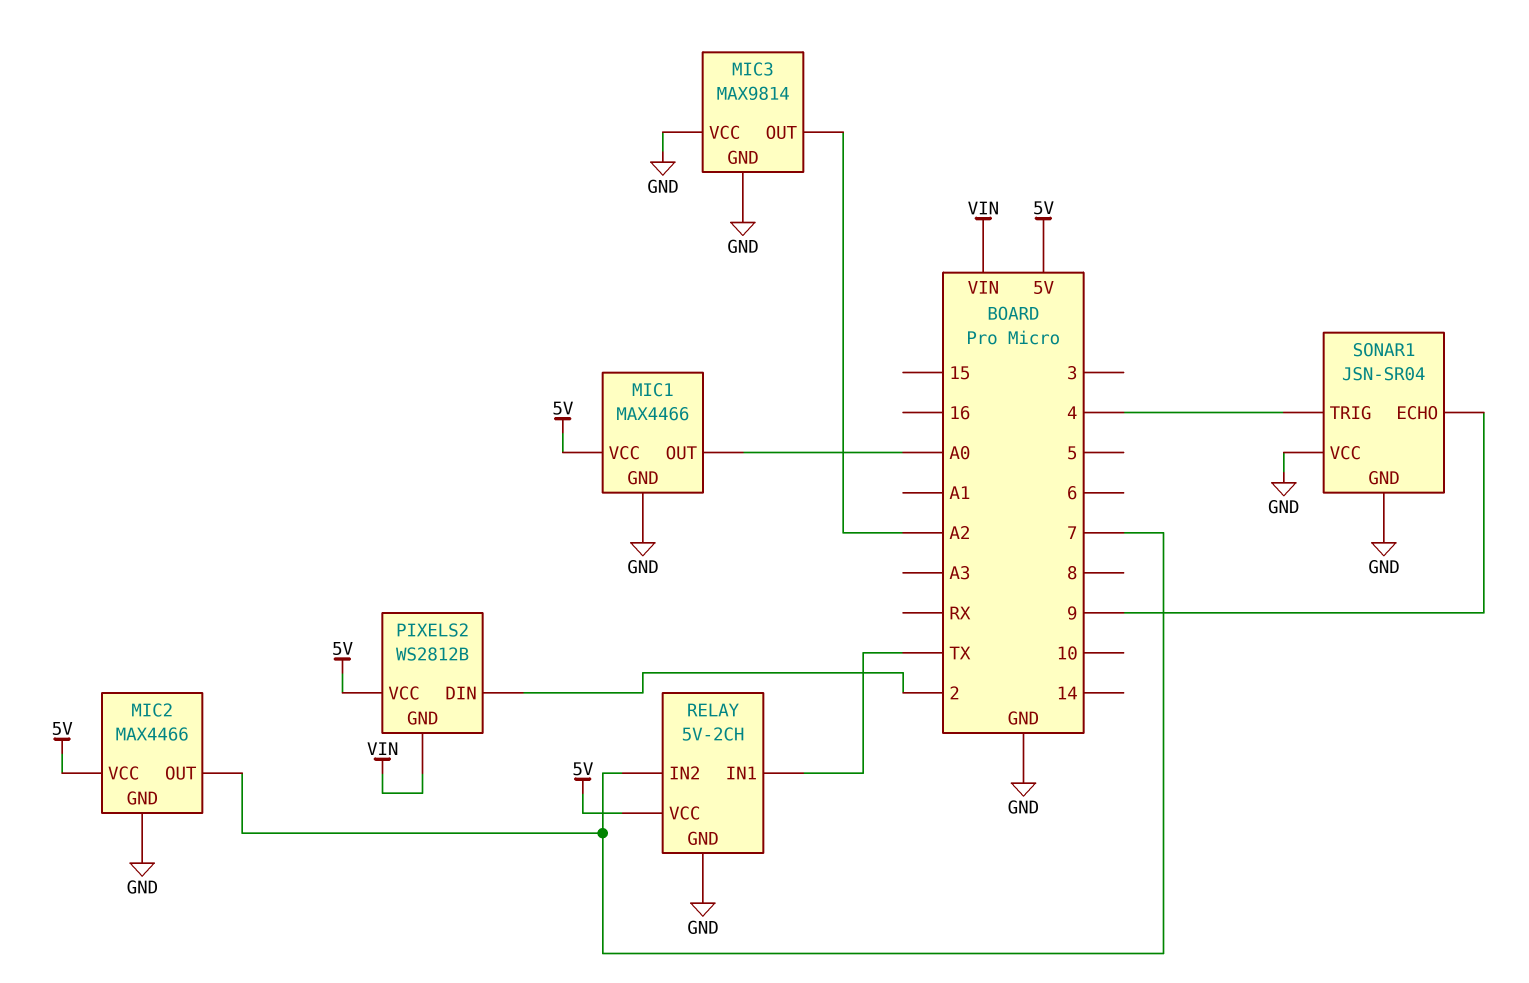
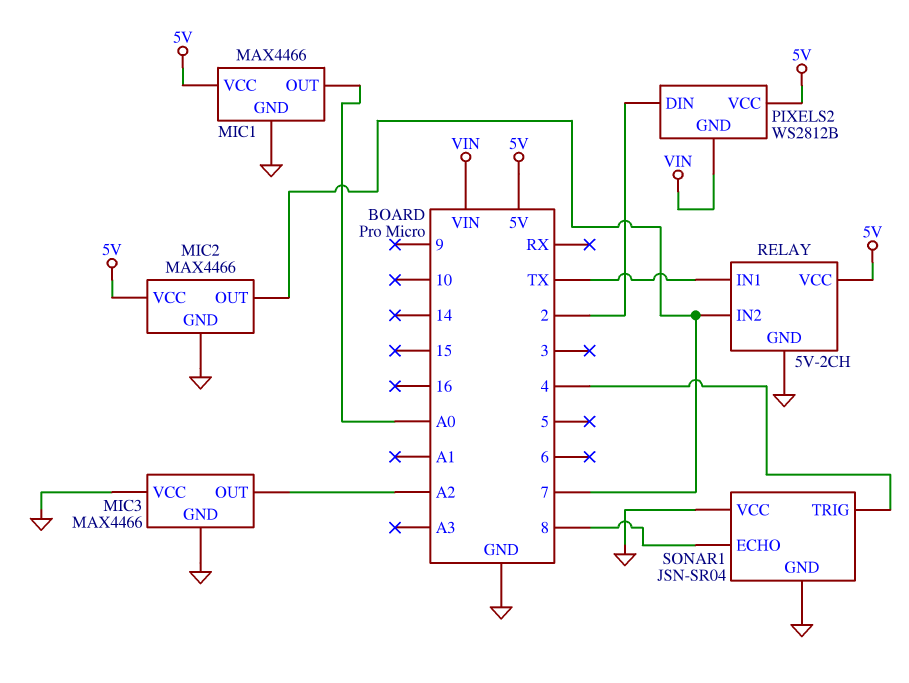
MIC3: MAX9814 -> MAX4466
SONAR1 pin ECHO: 9 -> 8

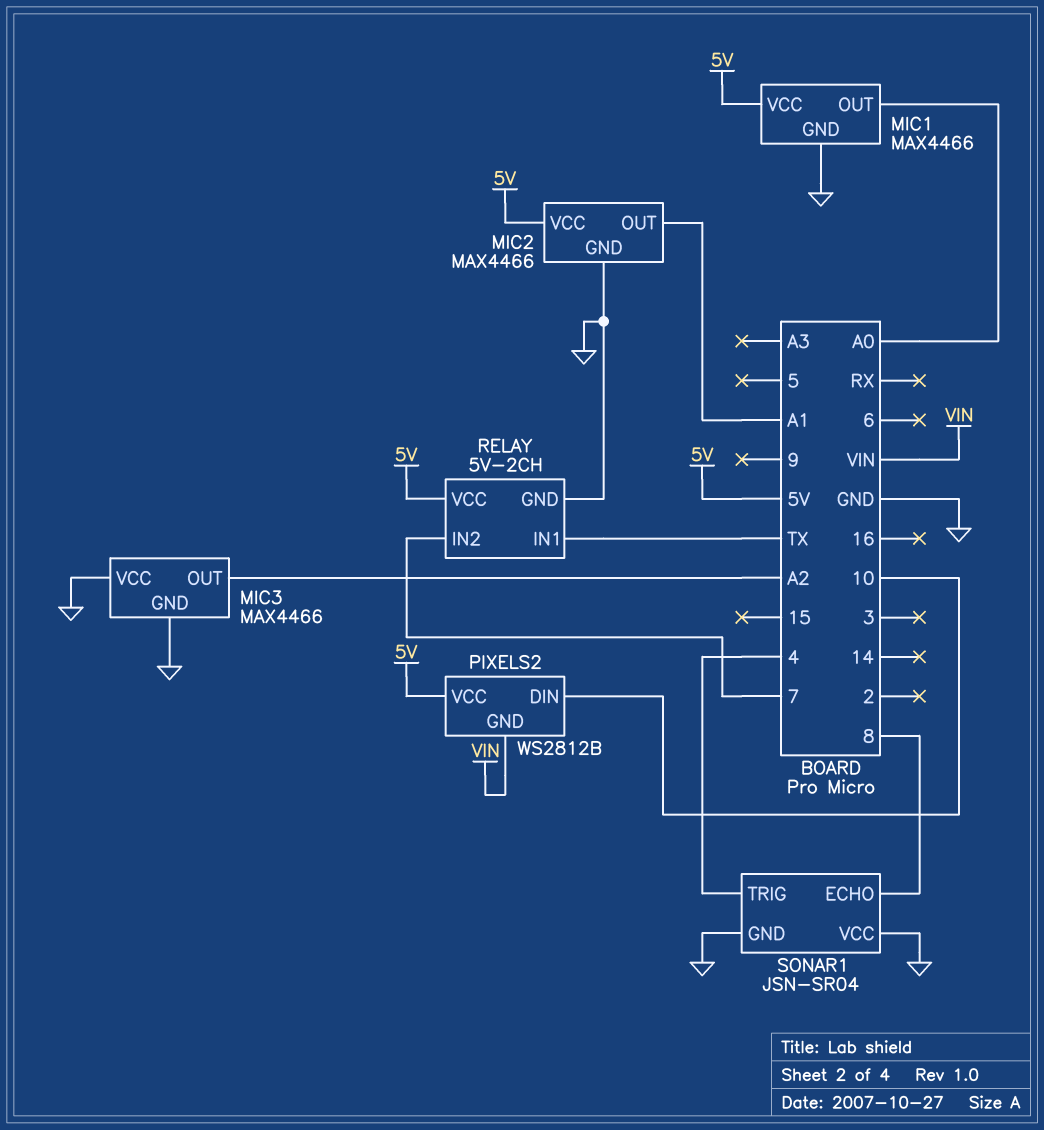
MIC2 pin OUT: 7 -> A1
PIXELS2 pin DIN: 2 -> 10

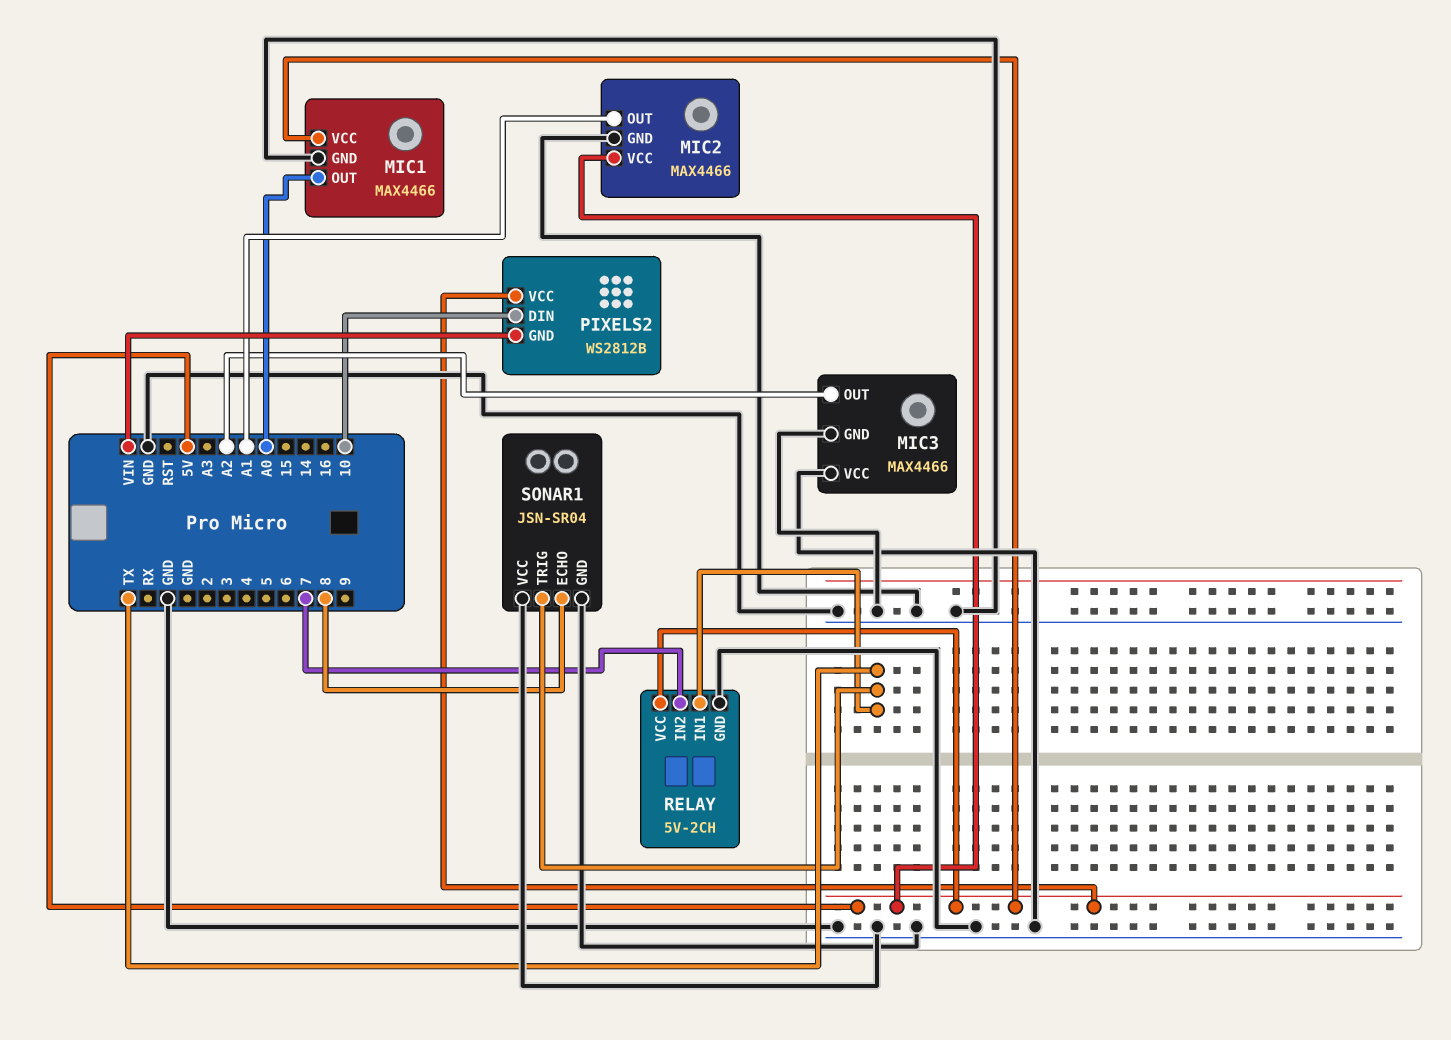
SONAR1 pin TRIG: 4 -> TX

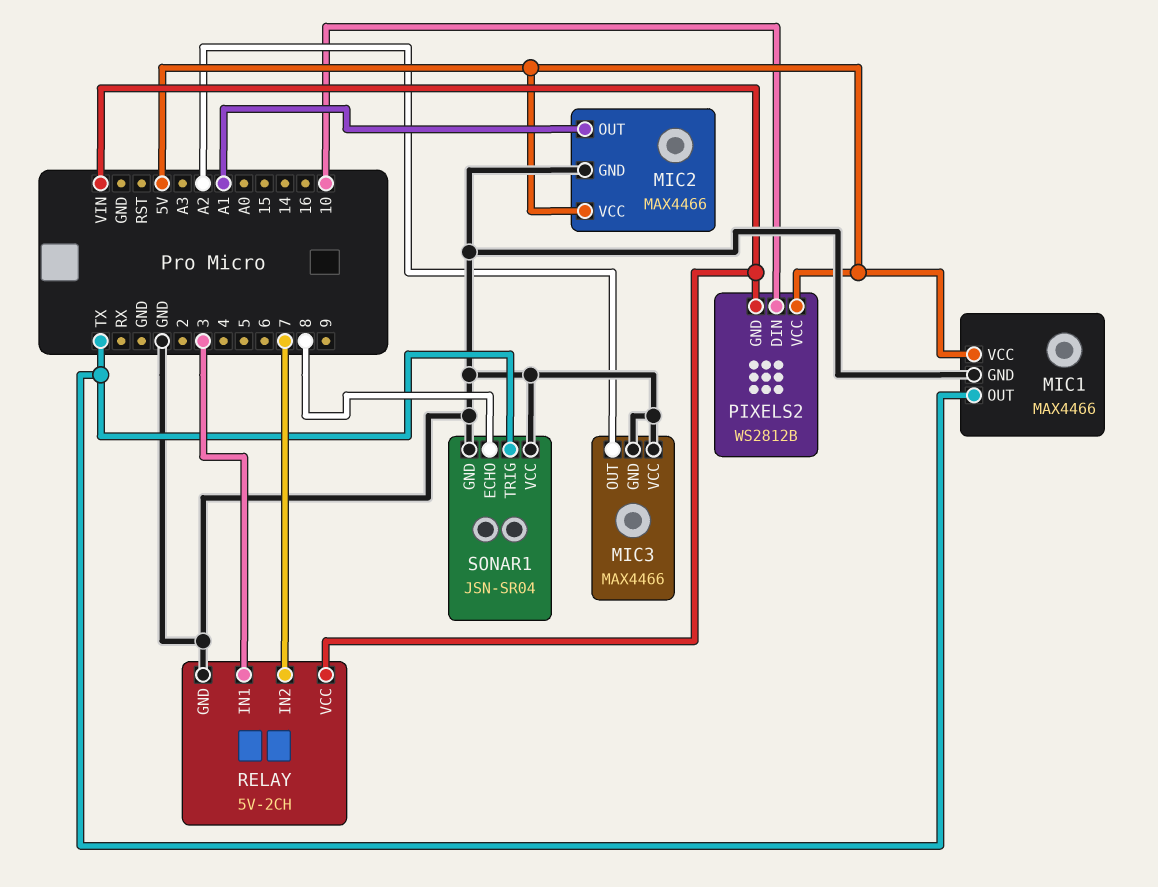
MIC1 pin OUT: A0 -> TX
RELAY pin IN1: TX -> 3
RELAY pin VCC: 5V -> VIN

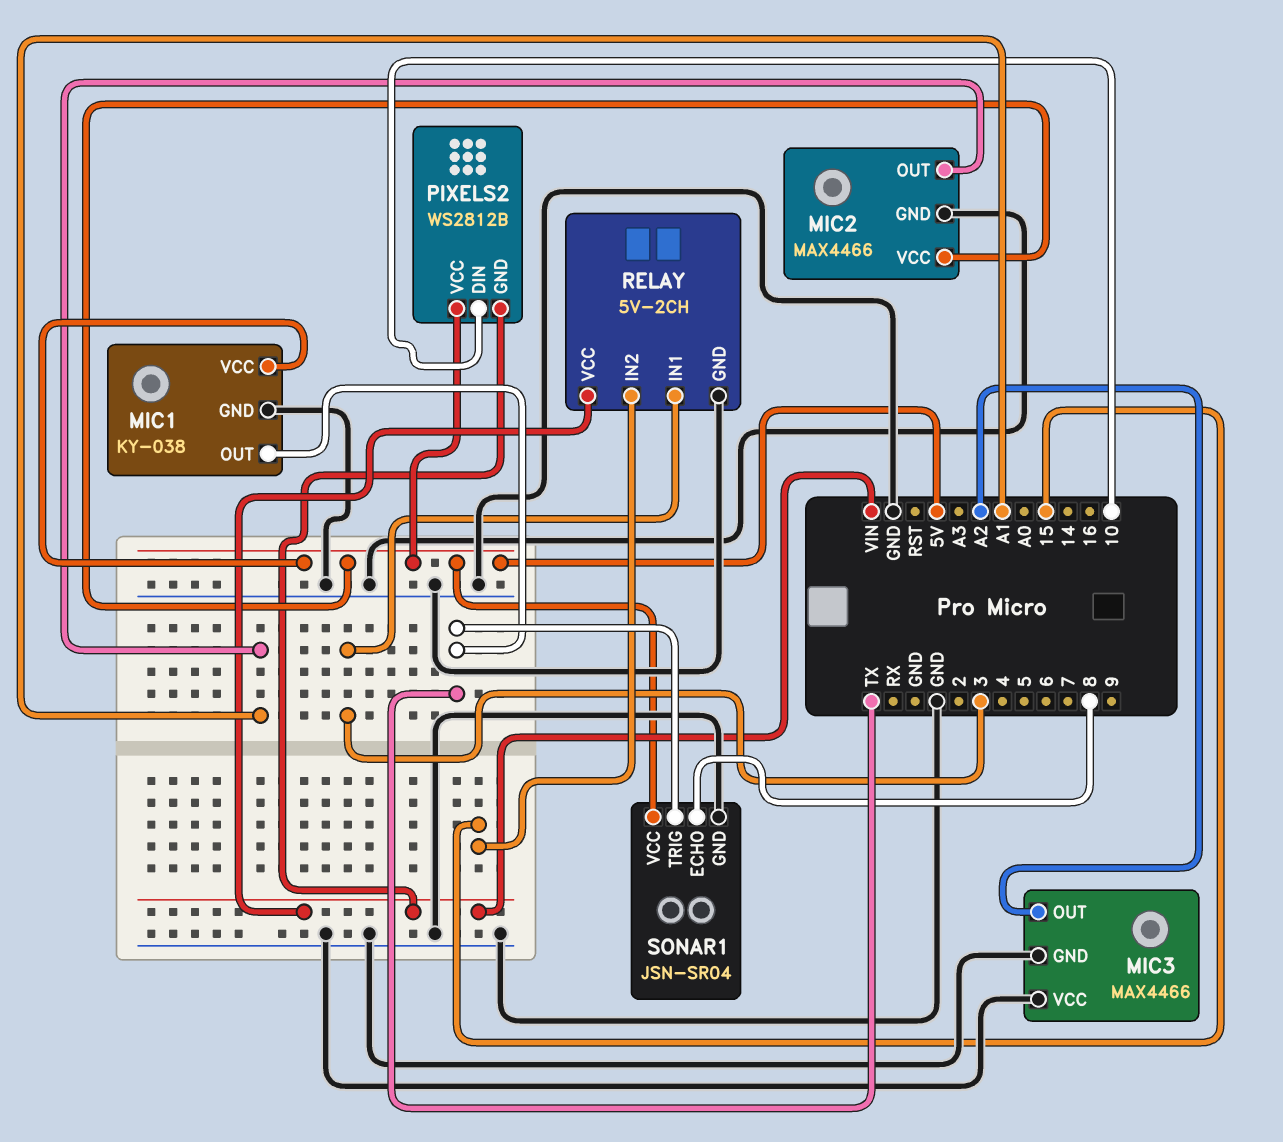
MIC1: MAX4466 -> KY-038
RELAY pin IN2: 7 -> 15
SONAR1 pin VCC: GND -> 5V

